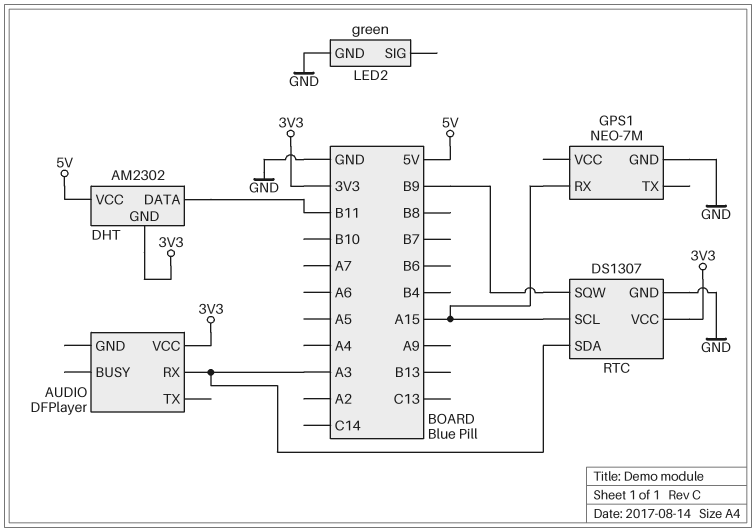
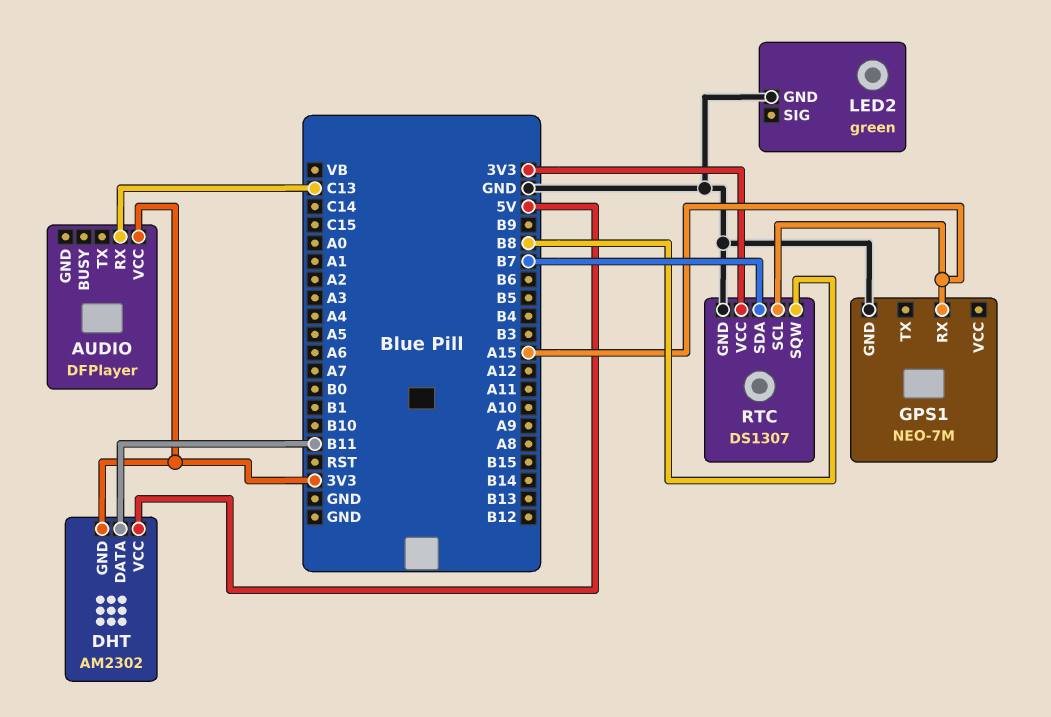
AUDIO pin RX: A3 -> C13
RTC pin SDA: A3 -> B7
RTC pin SQW: B9 -> B8

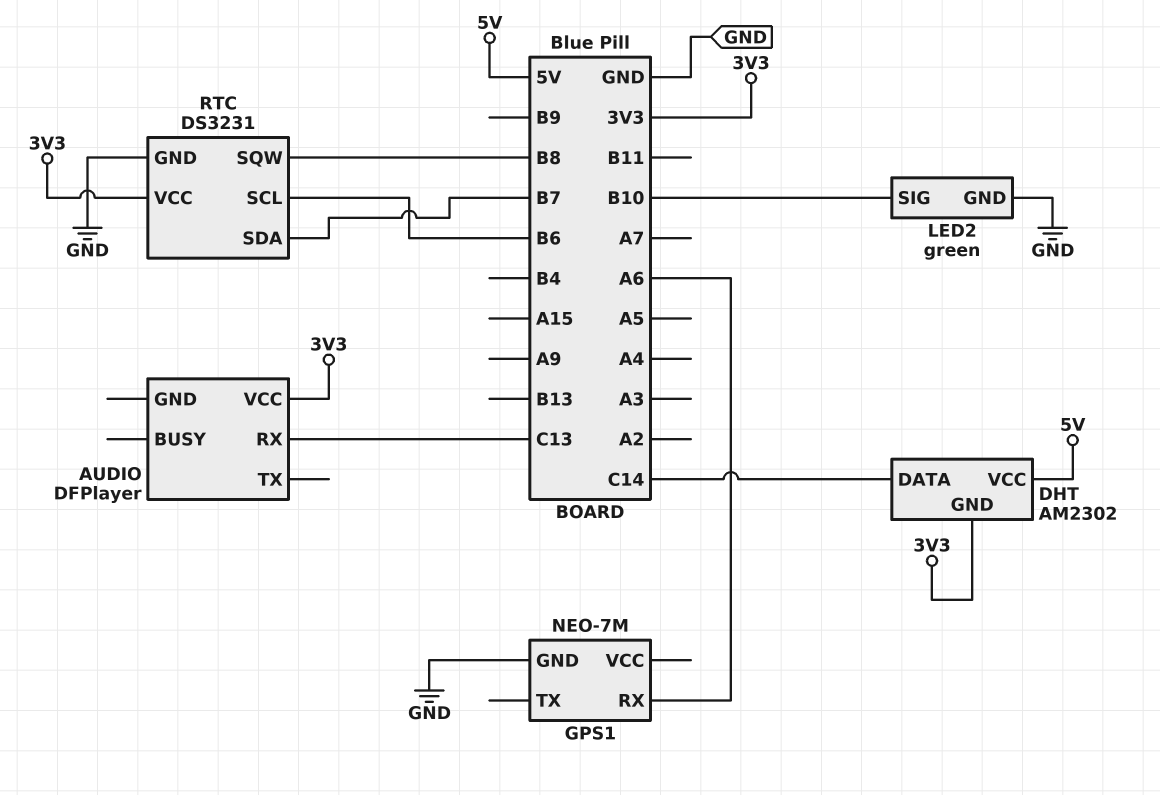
DHT pin DATA: B11 -> C14
GPS1 pin RX: A15 -> A6
LED2 pin SIG: none -> B10
RTC: DS1307 -> DS3231
RTC pin SCL: A15 -> B6

